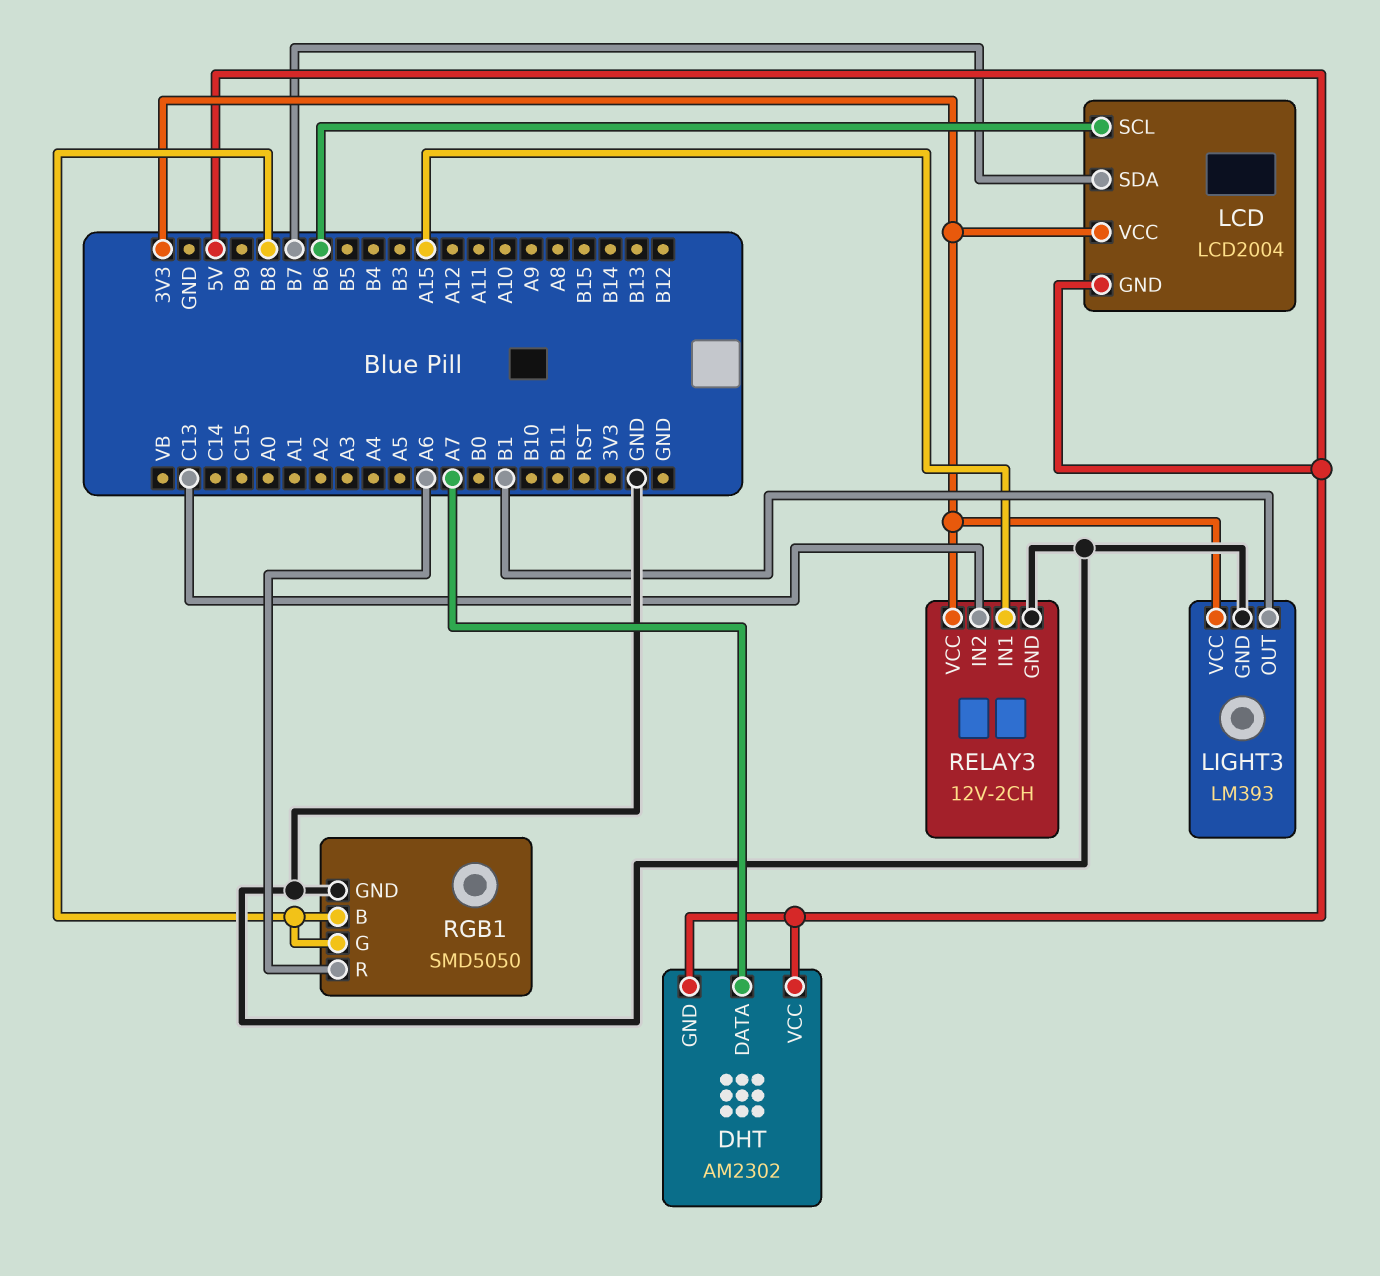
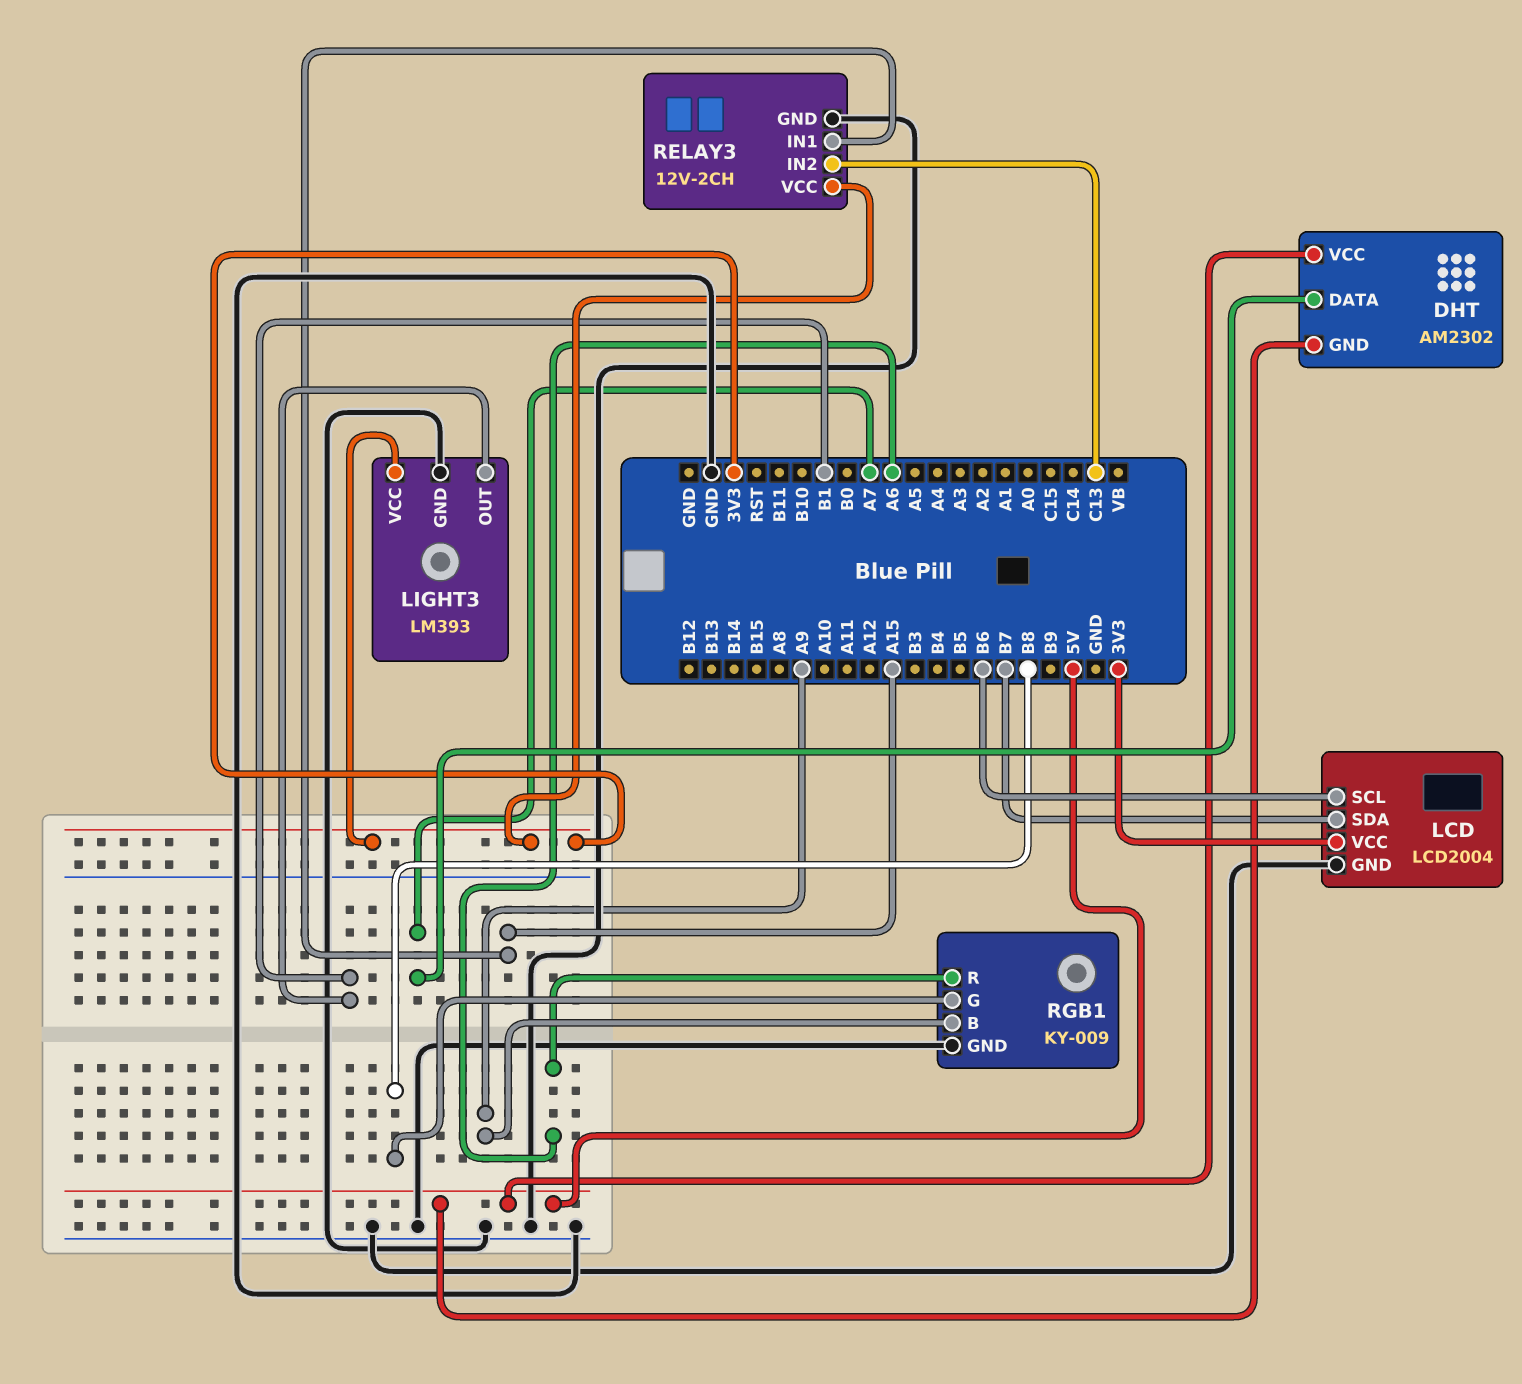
LCD pin GND: 5V -> GND
RGB1: SMD5050 -> KY-009
RGB1 pin B: B8 -> A9

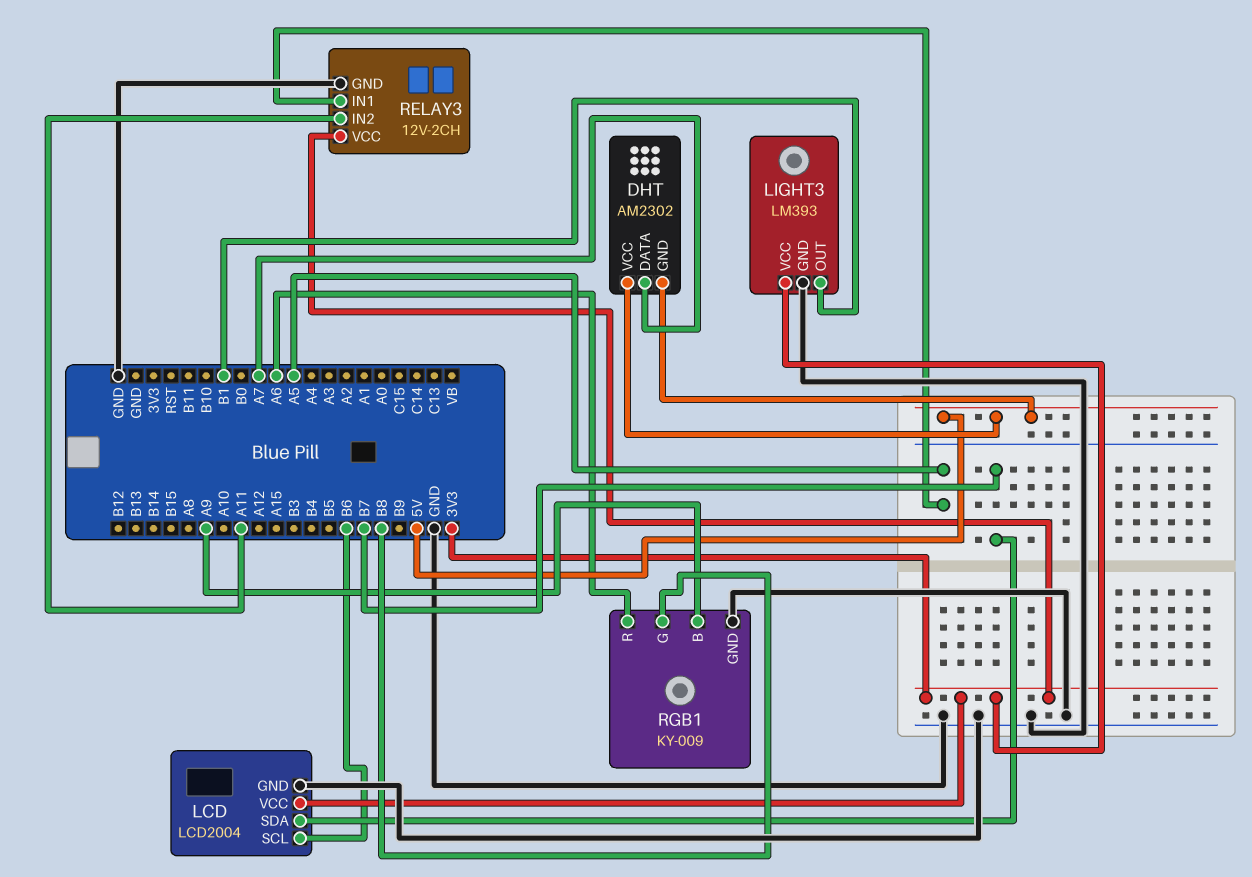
RELAY3 pin IN1: A15 -> A5
RELAY3 pin IN2: C13 -> A11

